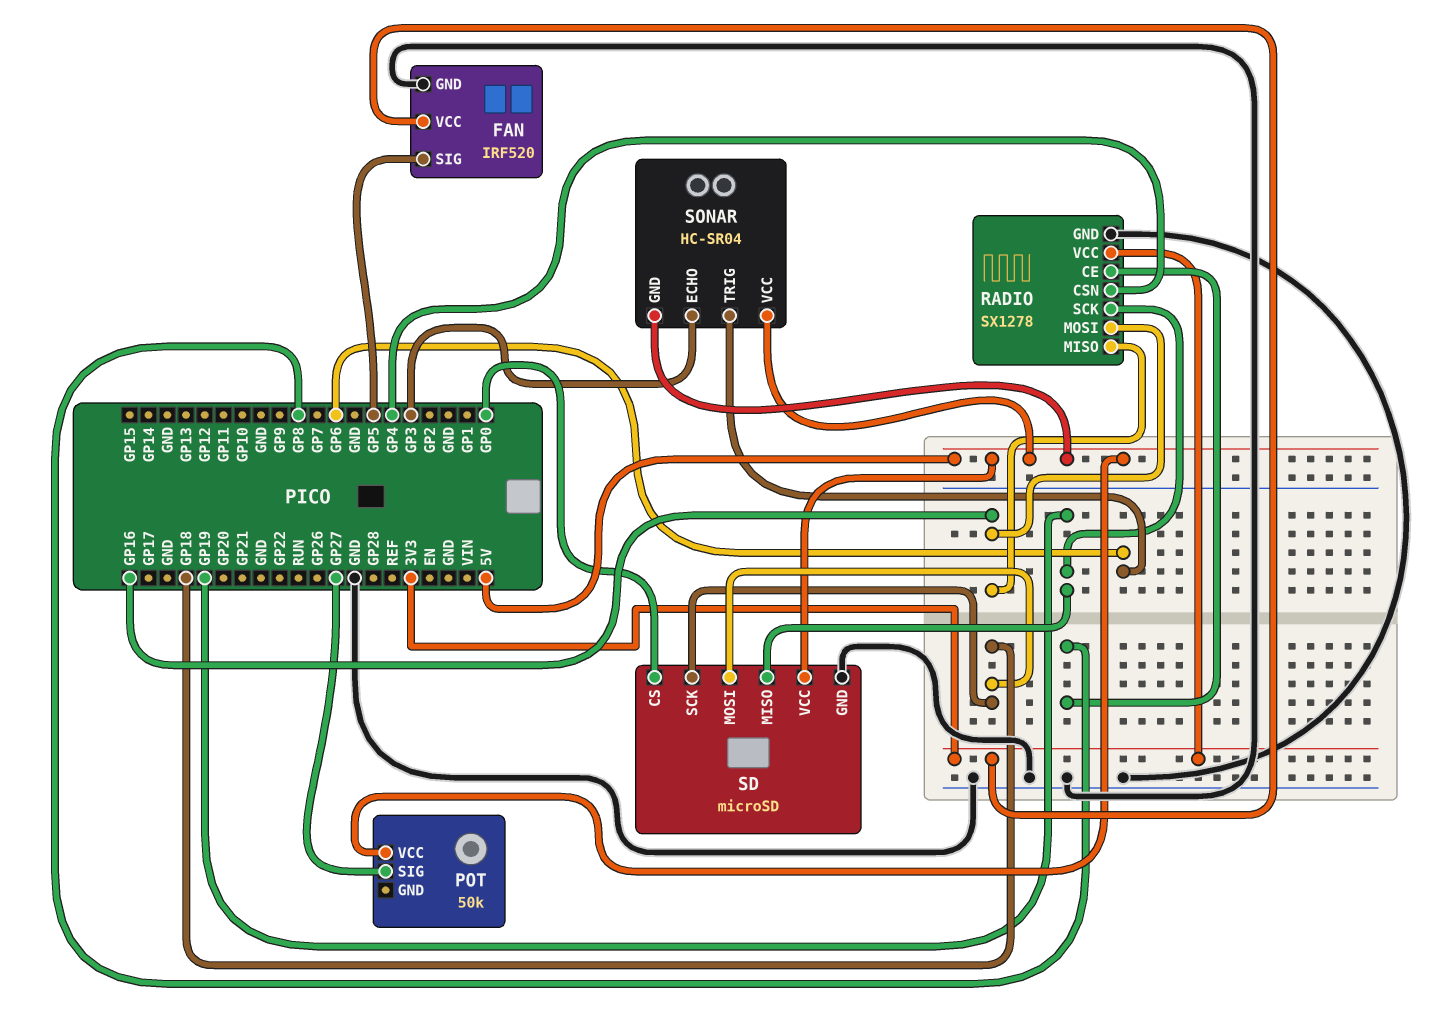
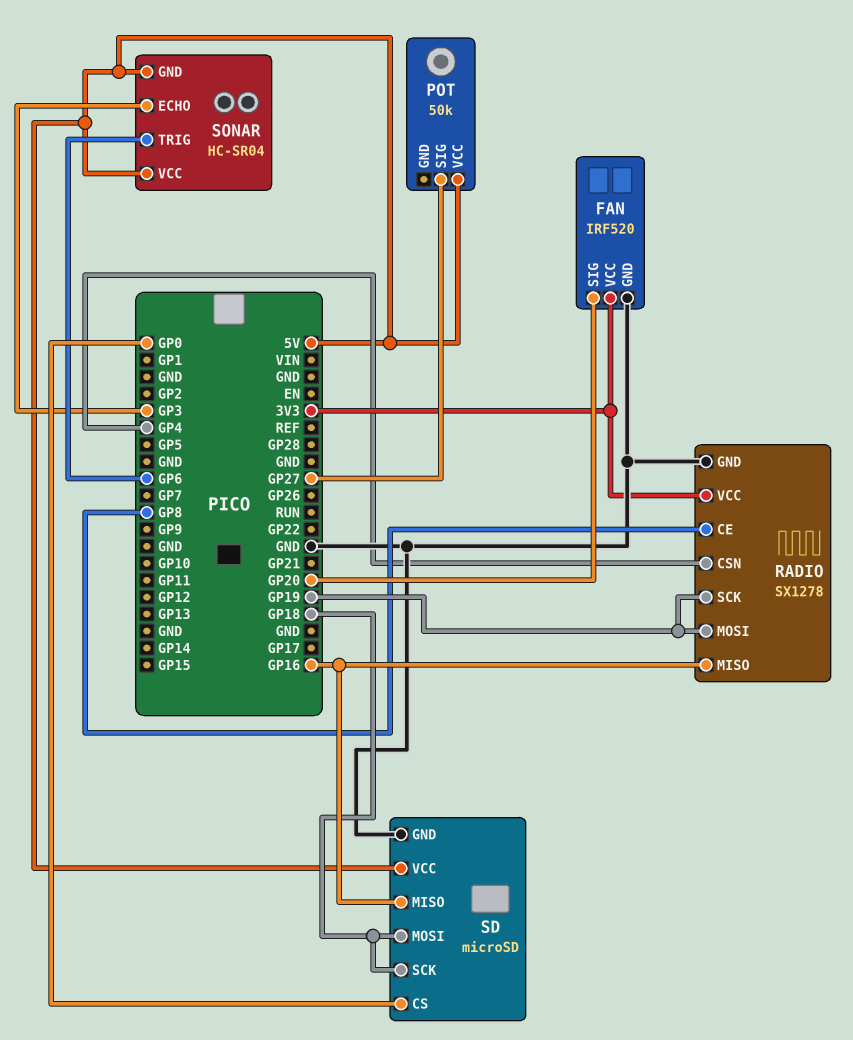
FAN pin SIG: GP5 -> GP20
RADIO pin MOSI: GP16 -> GP19
SD pin MISO: GP19 -> GP16

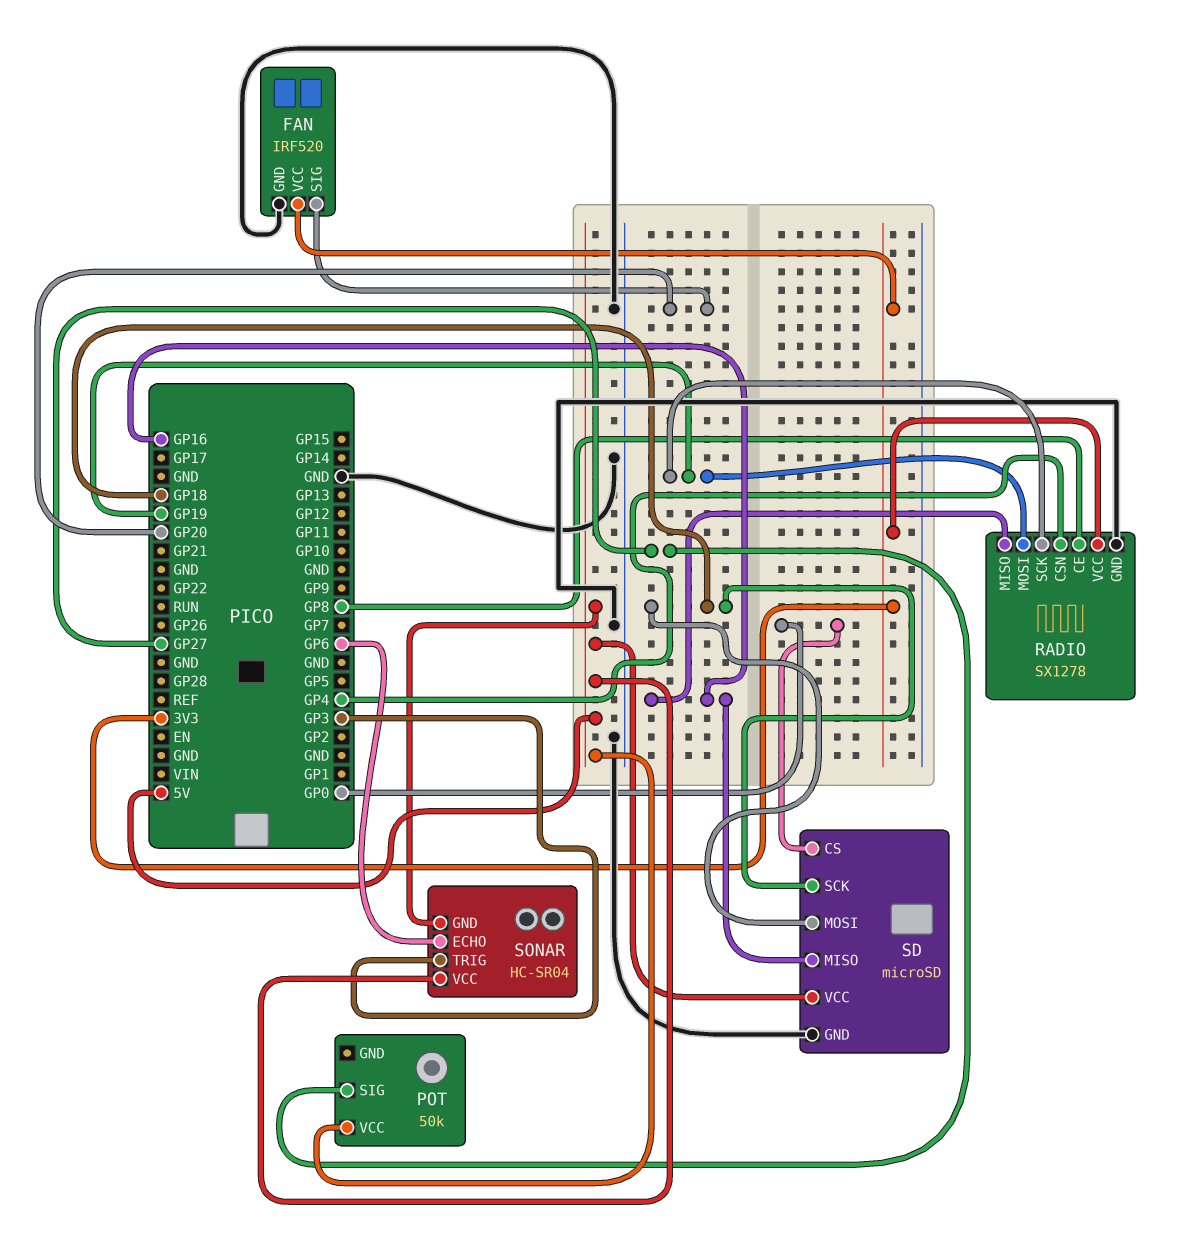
SONAR pin ECHO: GP3 -> GP6
SONAR pin TRIG: GP6 -> GP3

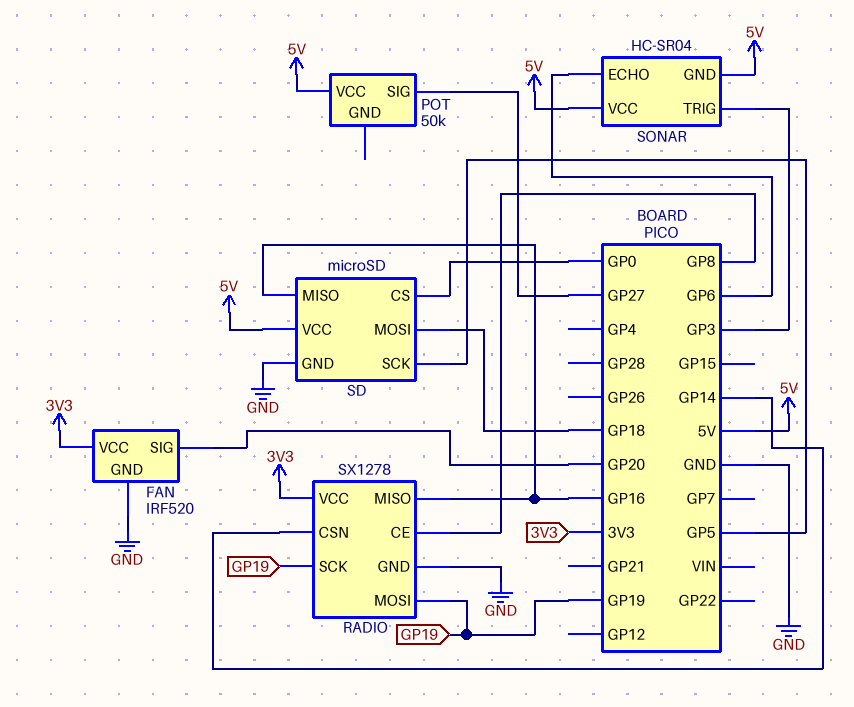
RADIO pin CSN: GP4 -> GP14
SD pin SCK: GP18 -> GP5

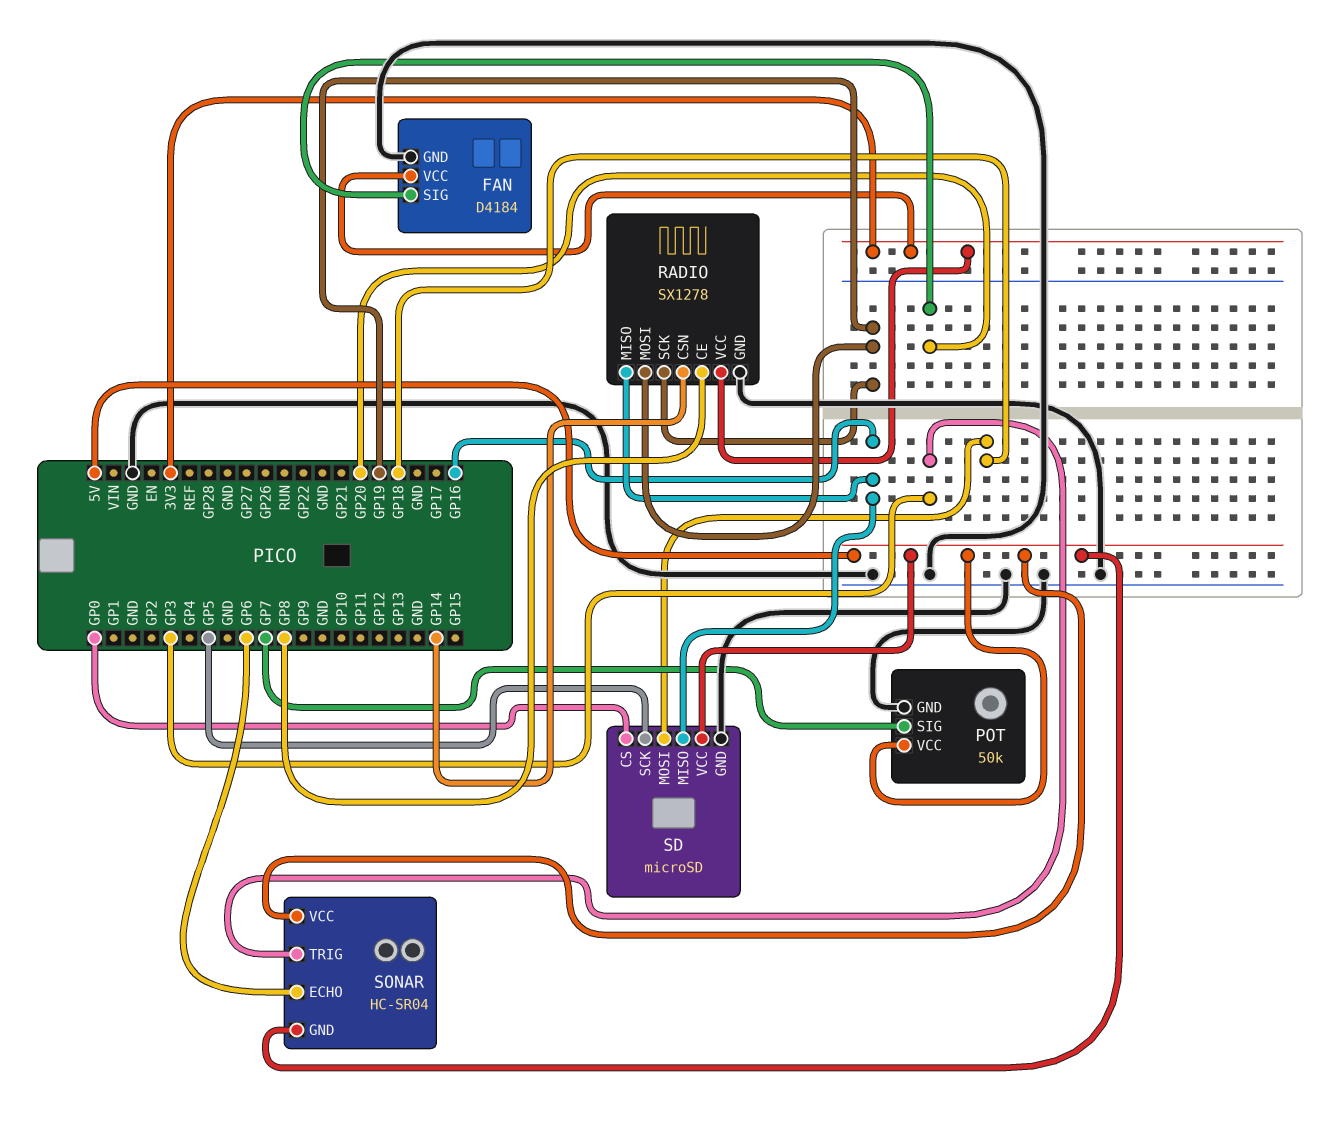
FAN: IRF520 -> D4184
POT pin GND: none -> GND
POT pin SIG: GP27 -> GP7

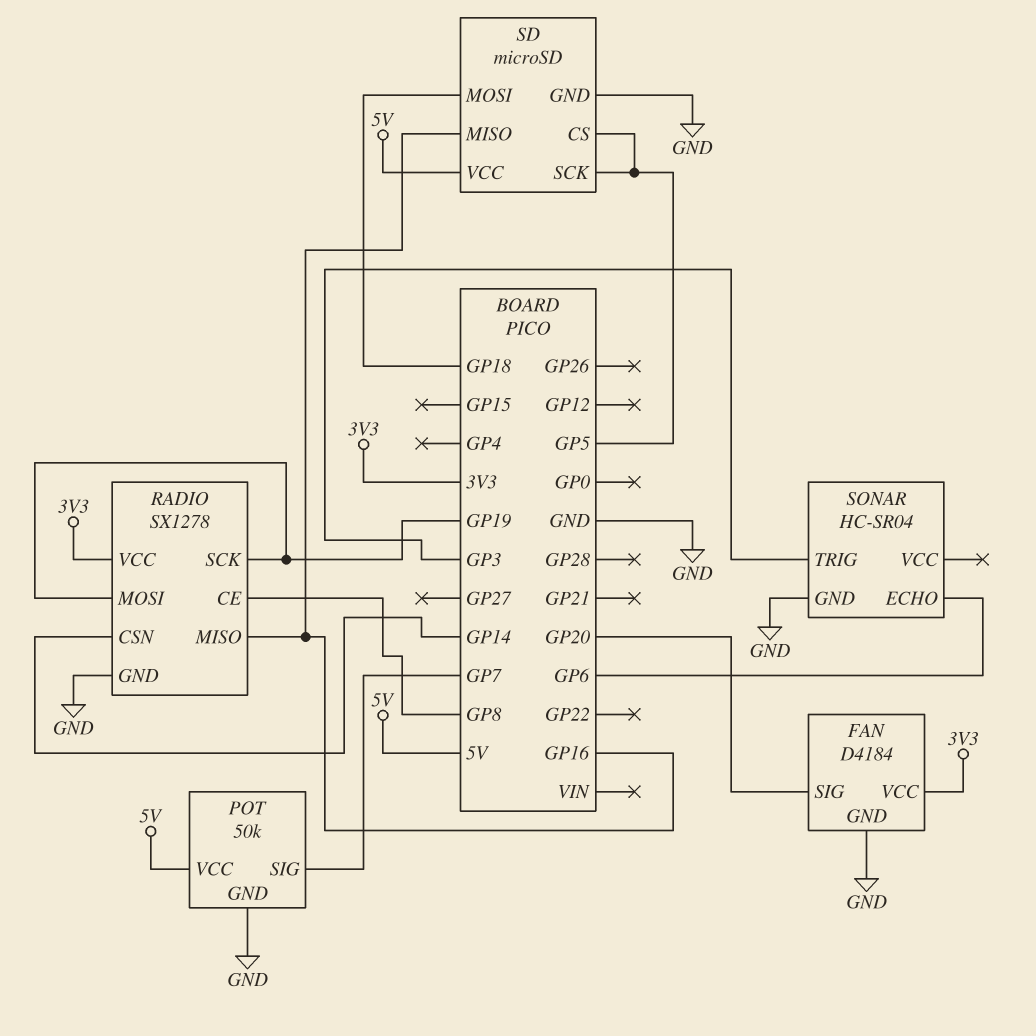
SD pin CS: GP0 -> GP5
SONAR pin GND: 5V -> GND
SONAR pin VCC: 5V -> none

